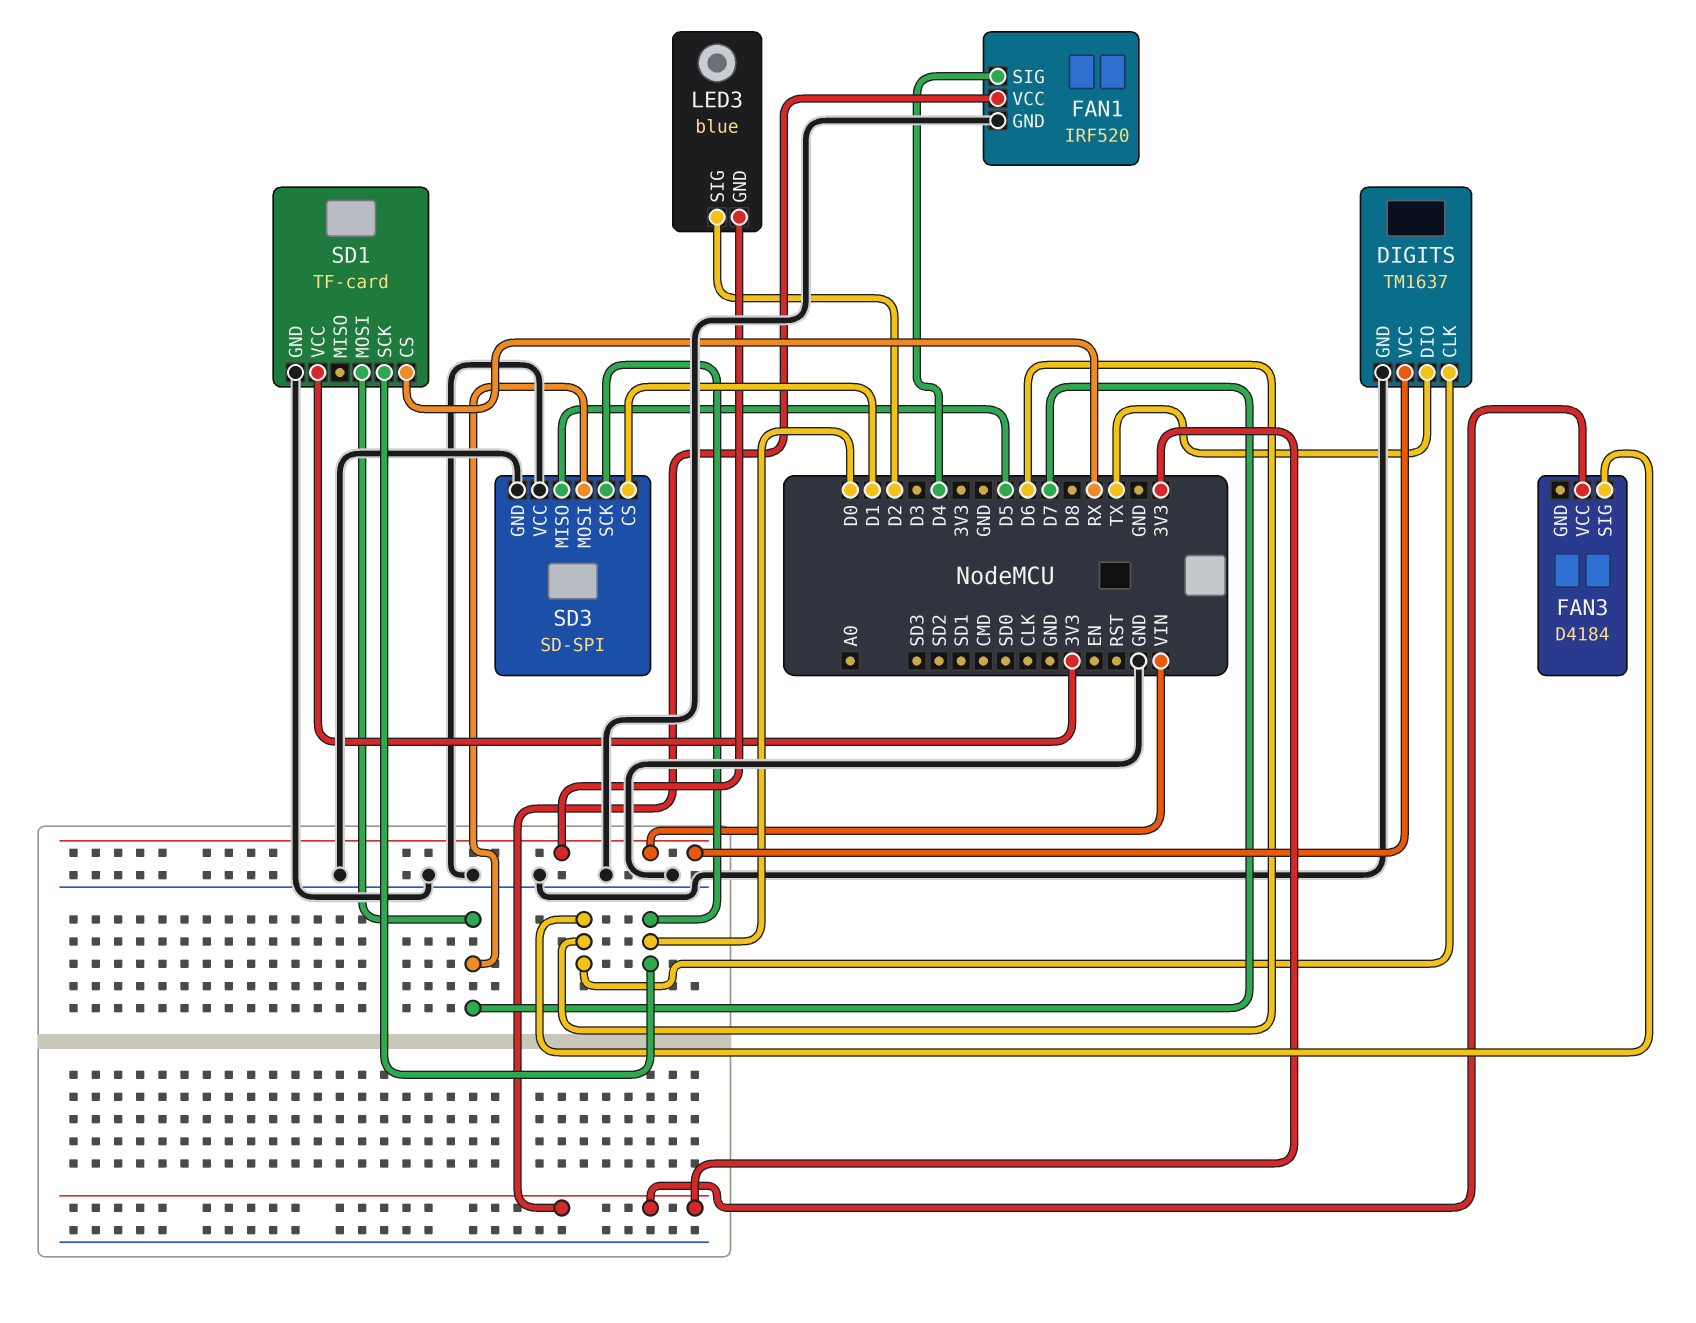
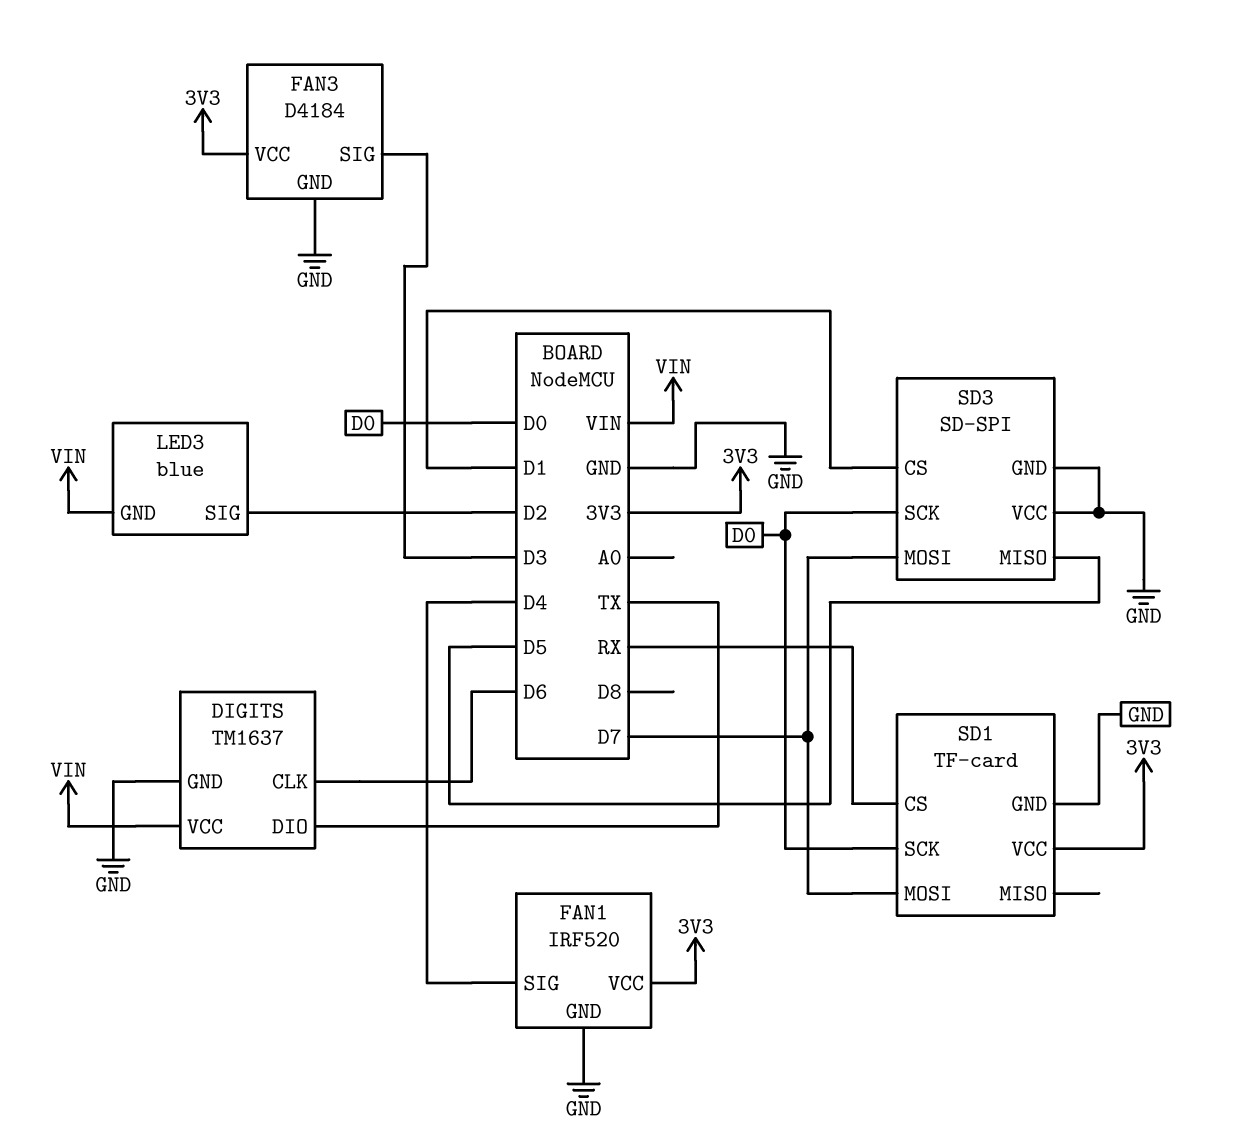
FAN3 pin GND: none -> GND
FAN3 pin SIG: D6 -> D3

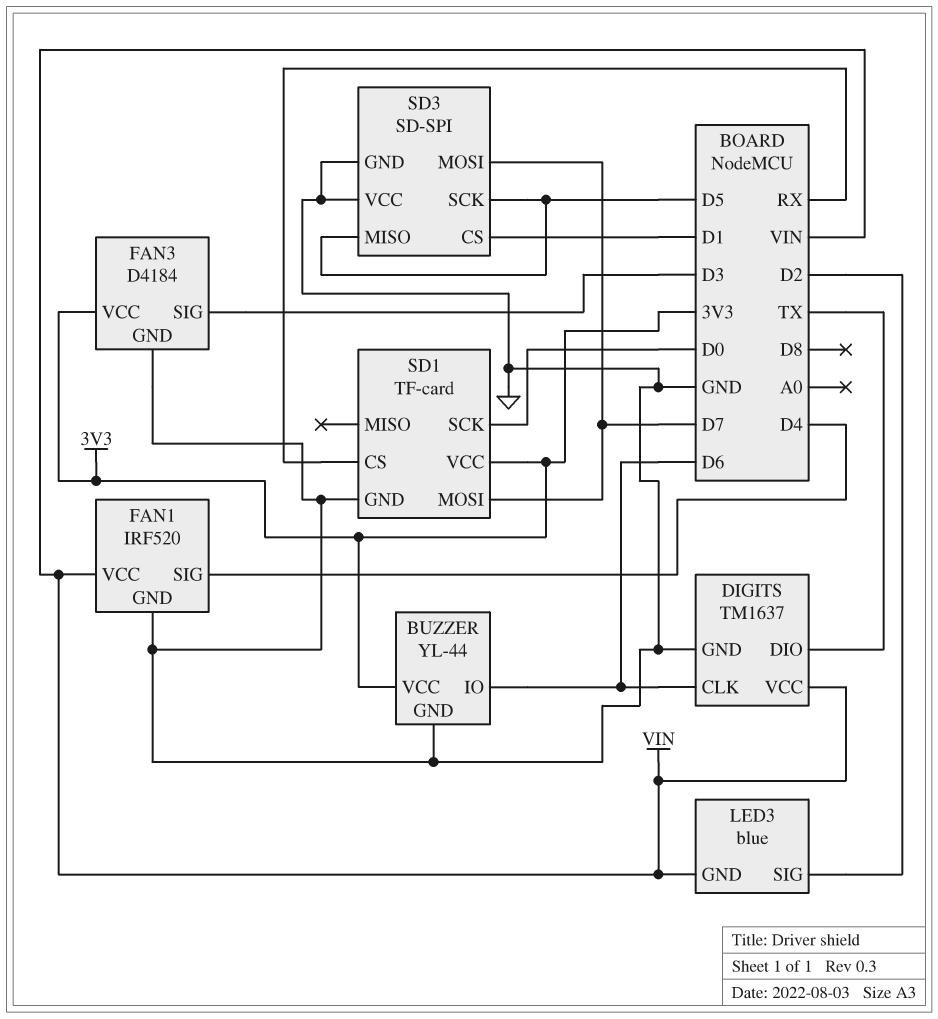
BUZZER: none -> YL-44
BUZZER pin GND: none -> GND
BUZZER pin IO: none -> D6
BUZZER pin VCC: none -> 3V3
FAN1 pin VCC: 3V3 -> VIN
SD3 pin SCK: D0 -> D5

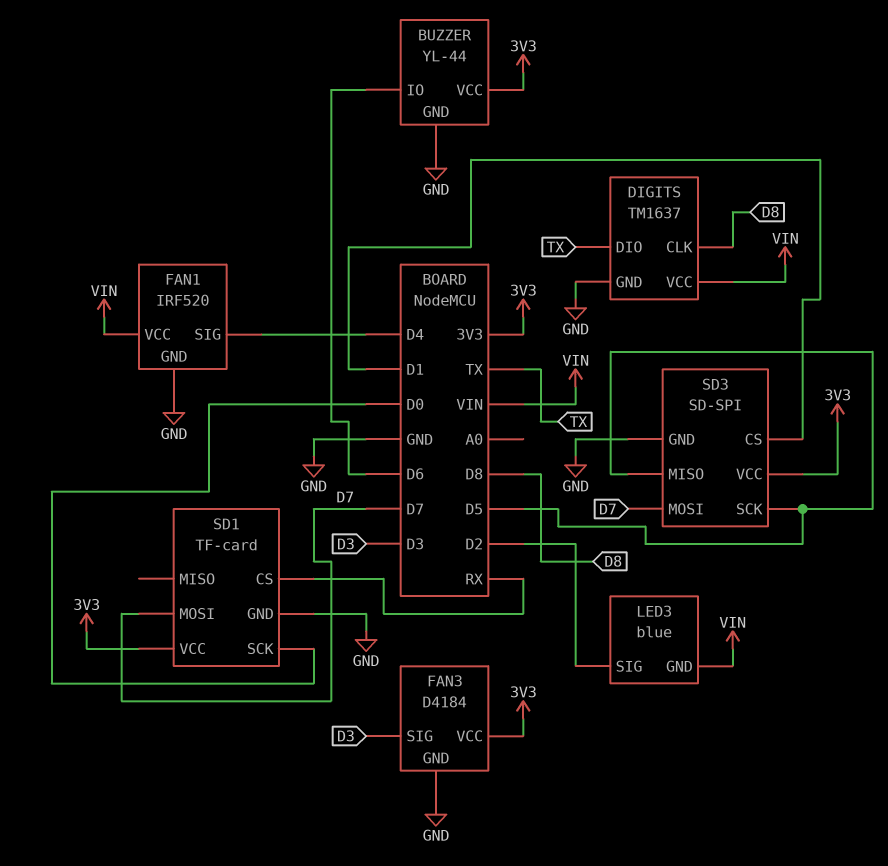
DIGITS pin CLK: D6 -> D8
SD3 pin VCC: GND -> 3V3

